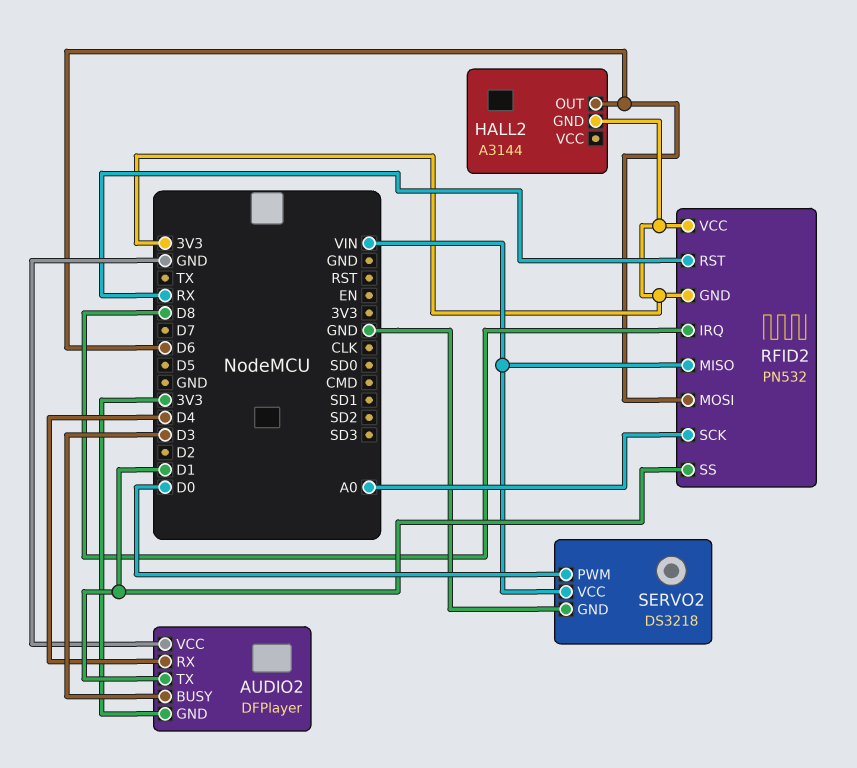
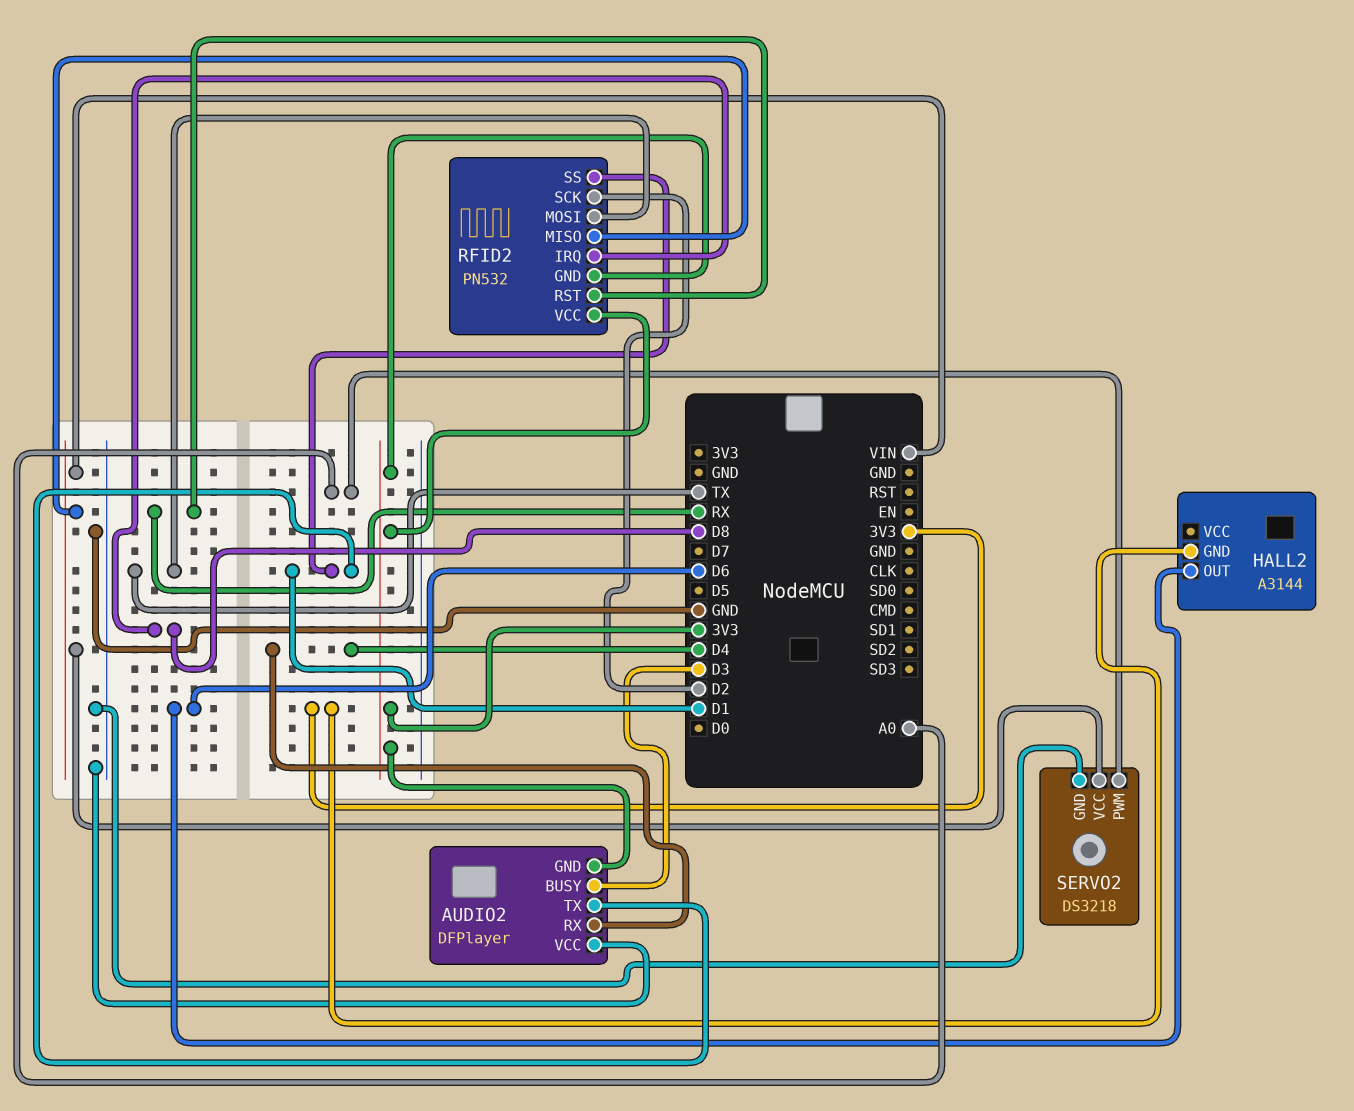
RFID2 pin MOSI: D6 -> TX
RFID2 pin SCK: A0 -> D2
SERVO2 pin PWM: D0 -> A0

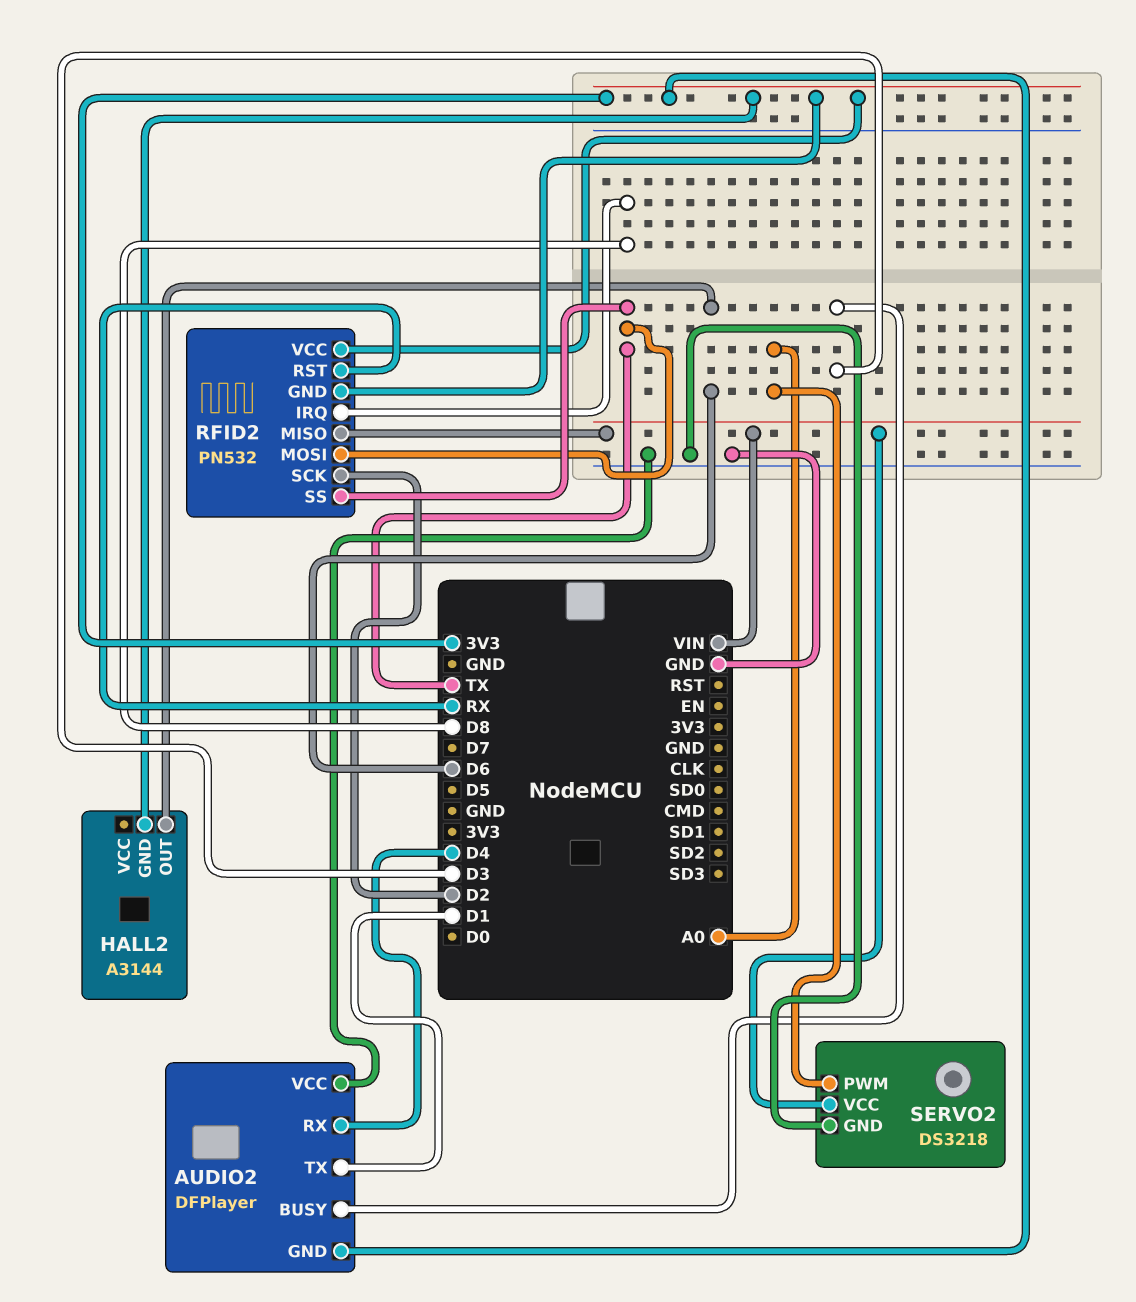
RFID2 pin SS: D1 -> TX

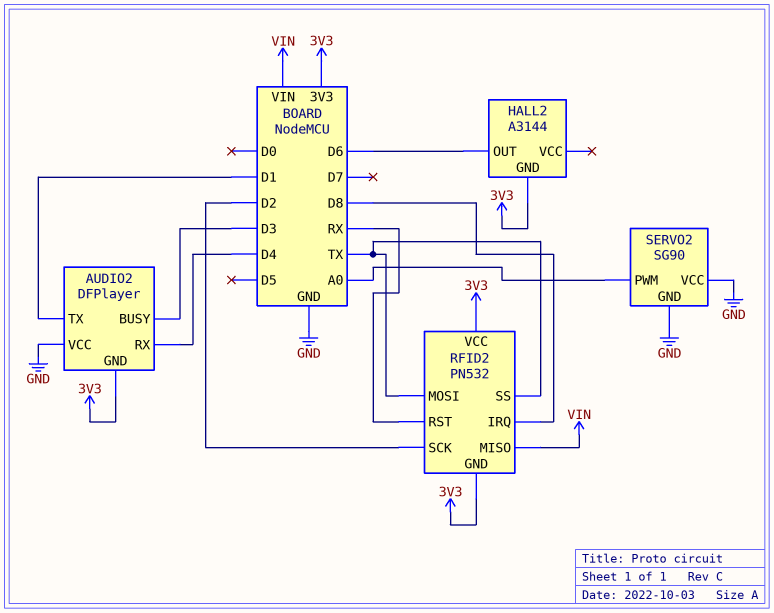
SERVO2: DS3218 -> SG90
SERVO2 pin VCC: VIN -> GND

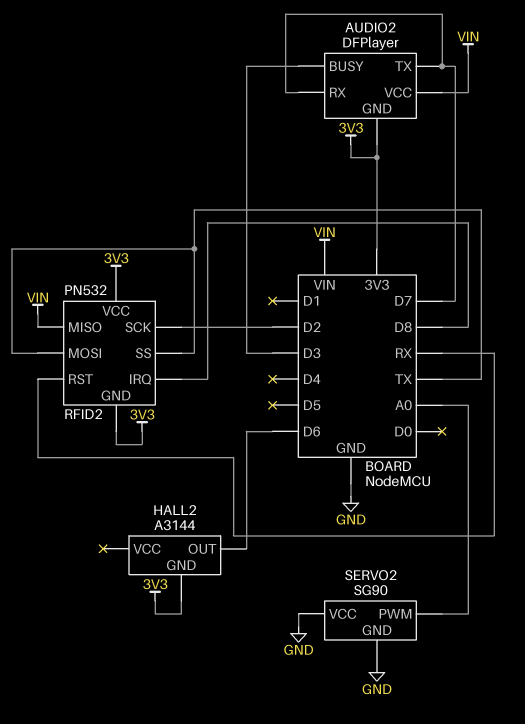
AUDIO2 pin RX: D4 -> D7
AUDIO2 pin TX: D1 -> D7
AUDIO2 pin VCC: GND -> VIN

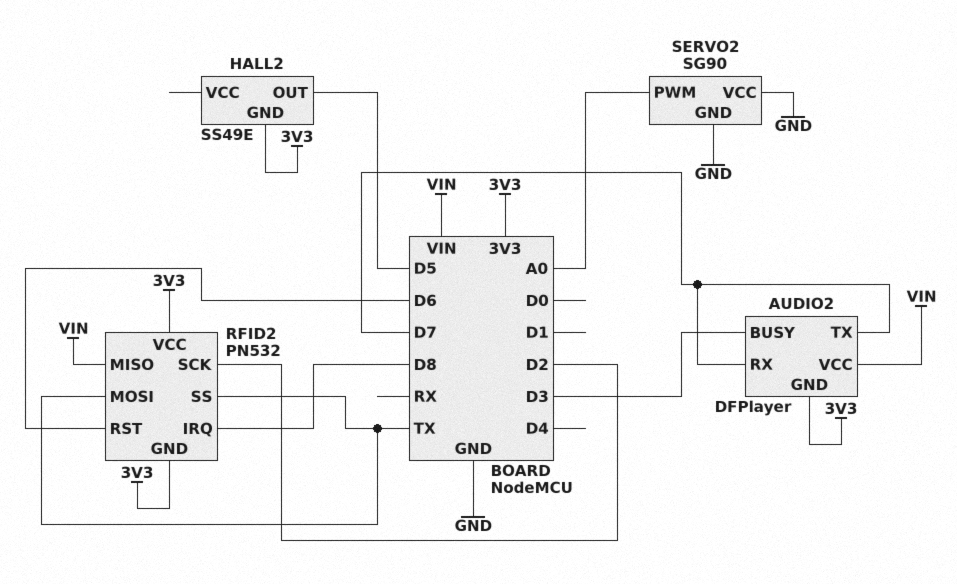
HALL2: A3144 -> SS49E
HALL2 pin OUT: D6 -> D5
RFID2 pin RST: RX -> D6

